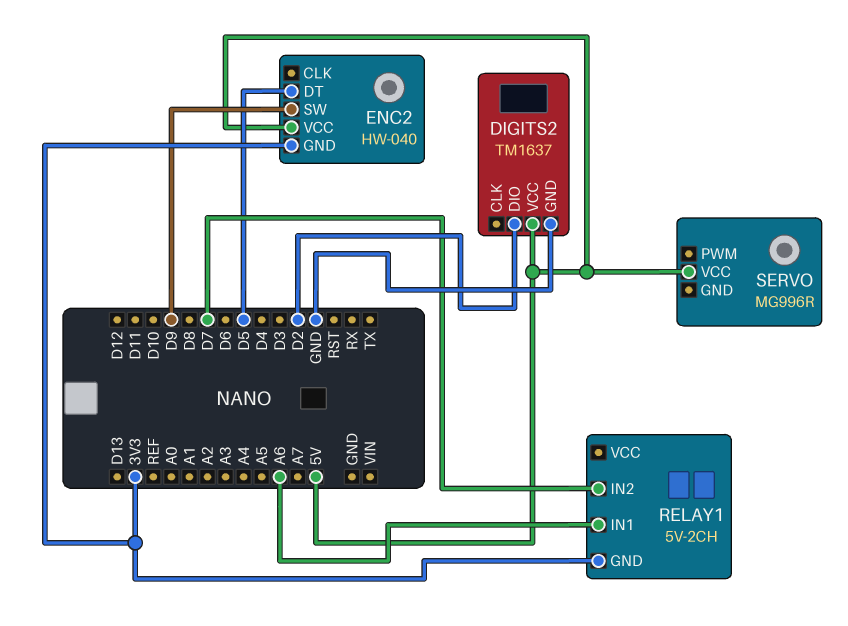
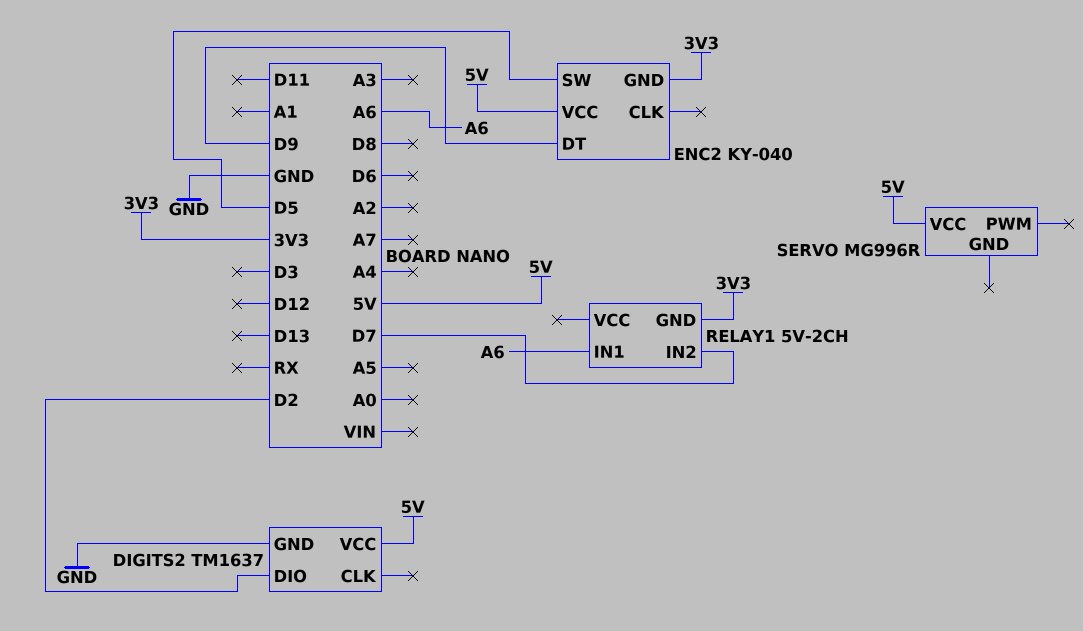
ENC2: HW-040 -> KY-040
ENC2 pin DT: D5 -> D9
ENC2 pin SW: D9 -> D5

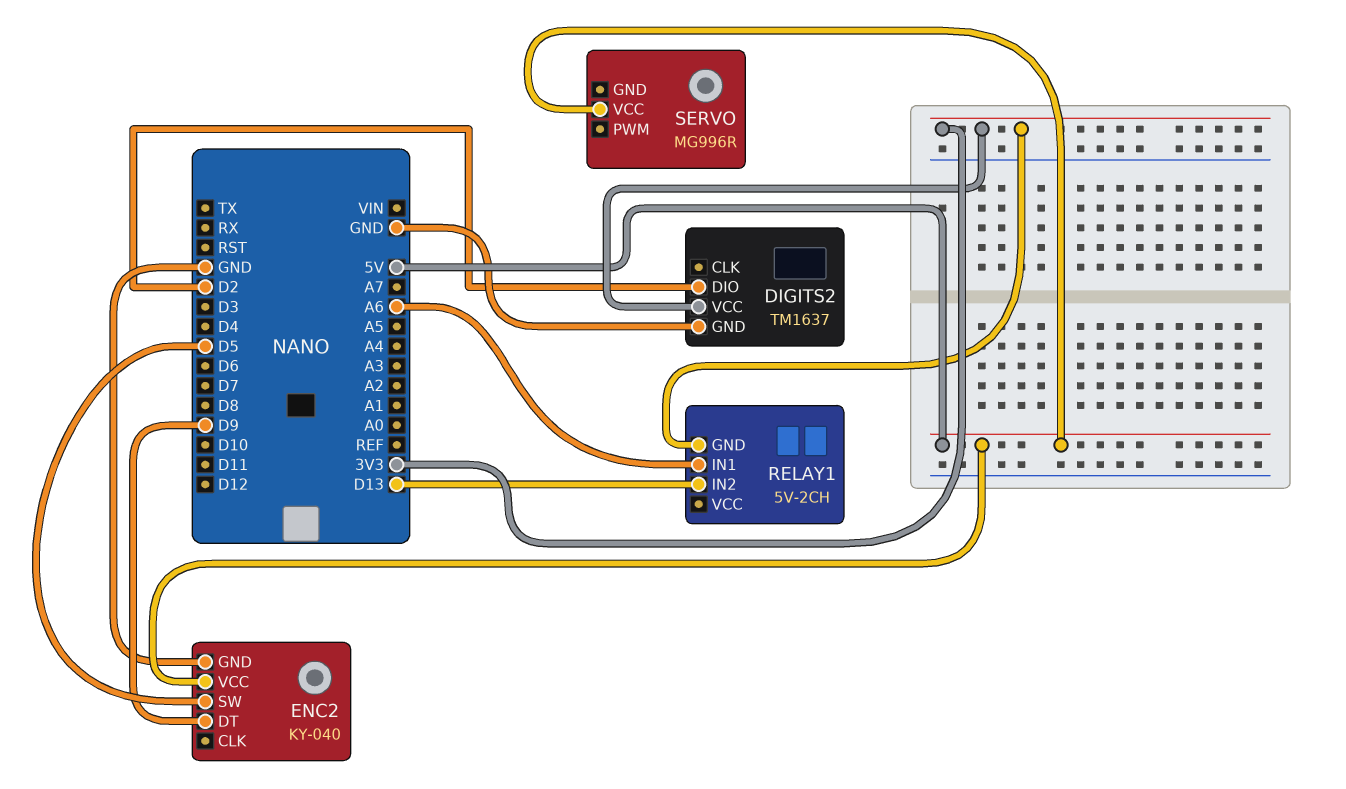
DIGITS2 pin VCC: 5V -> 3V3
ENC2 pin GND: 3V3 -> GND
RELAY1 pin IN2: D7 -> D13

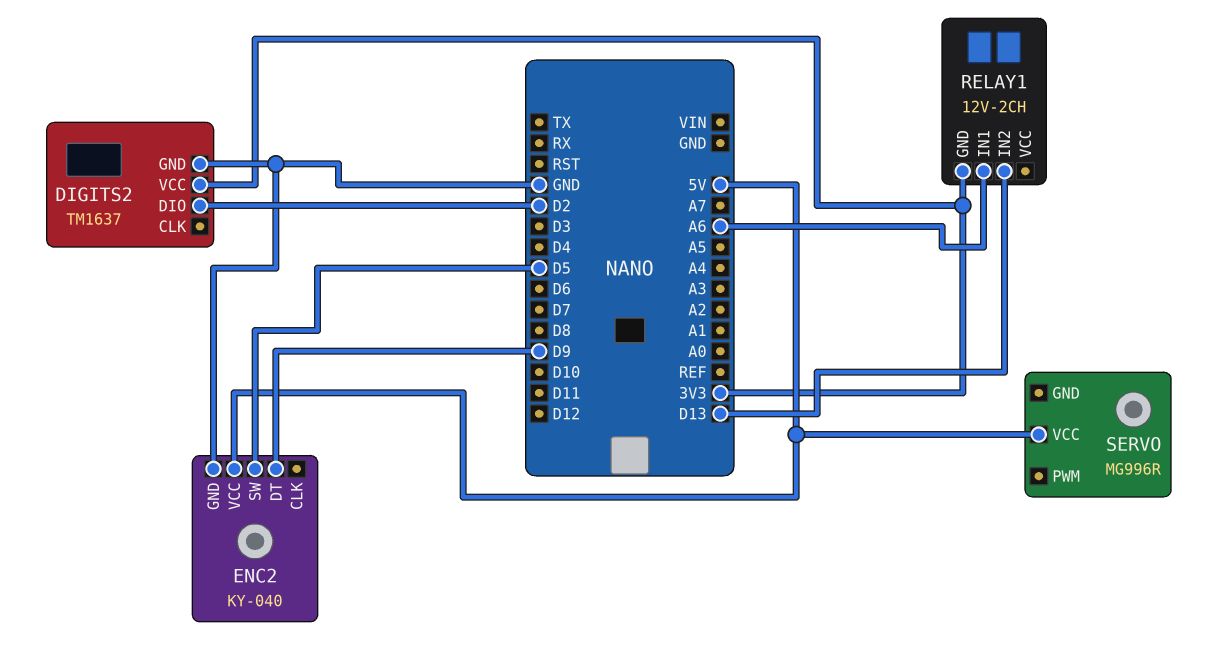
RELAY1: 5V-2CH -> 12V-2CH

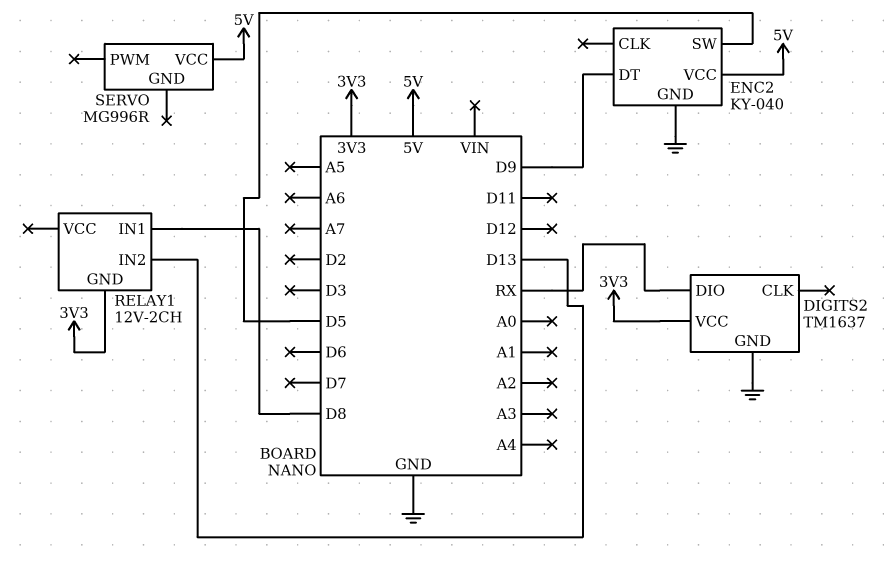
DIGITS2 pin DIO: D2 -> RX
RELAY1 pin IN1: A6 -> D8

